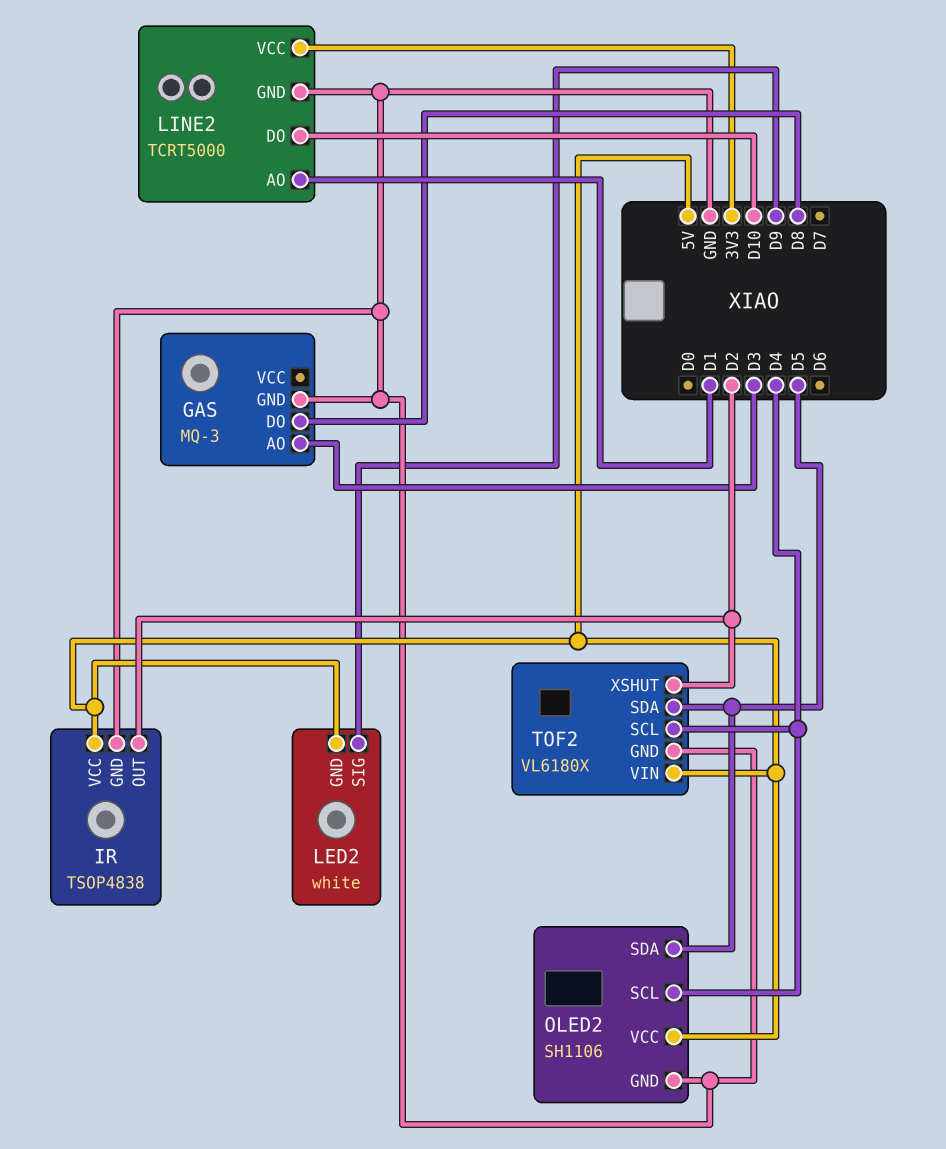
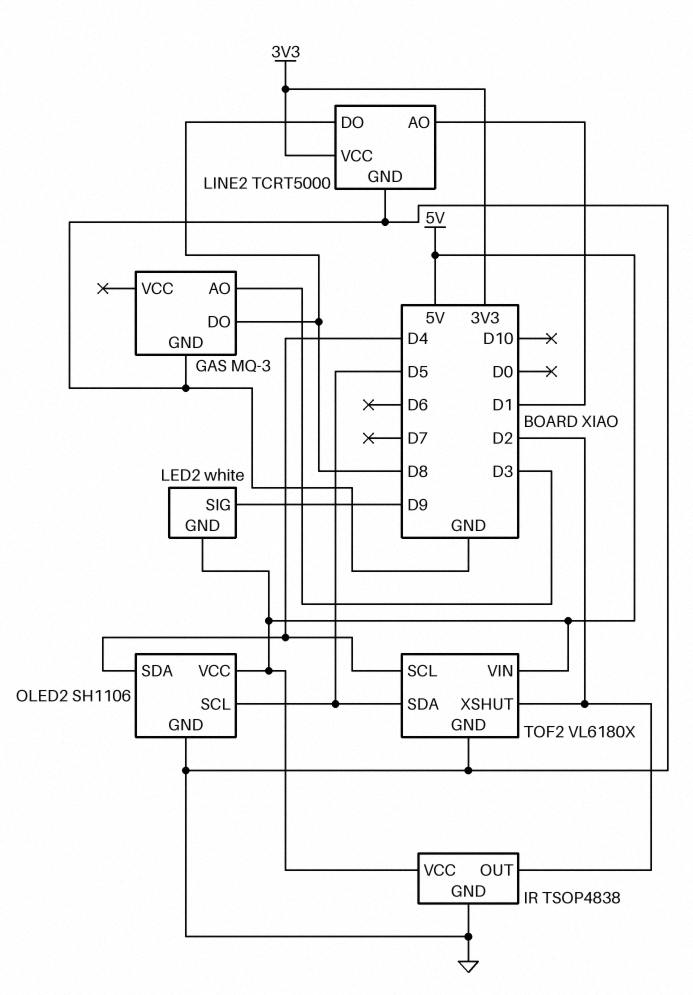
LINE2 pin DO: D10 -> D8
OLED2 pin SCL: D4 -> D5
OLED2 pin SDA: D5 -> D4

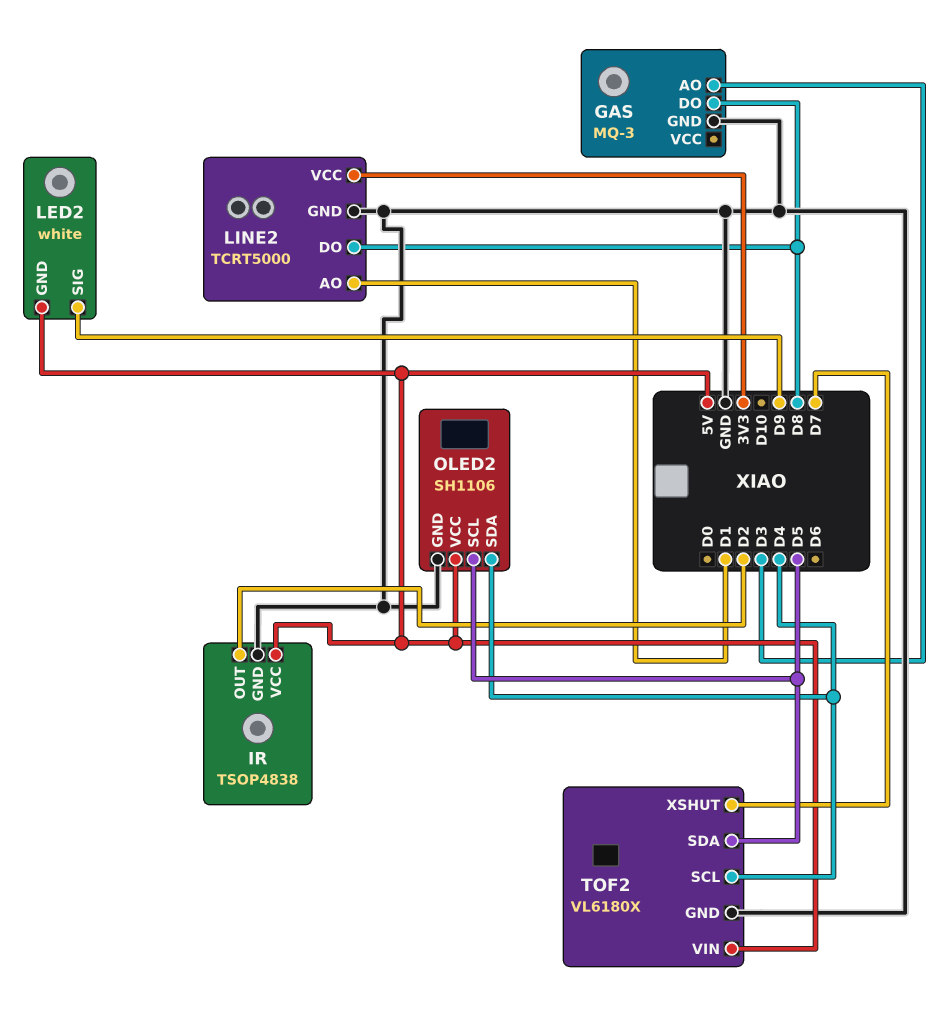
TOF2 pin XSHUT: D2 -> D7

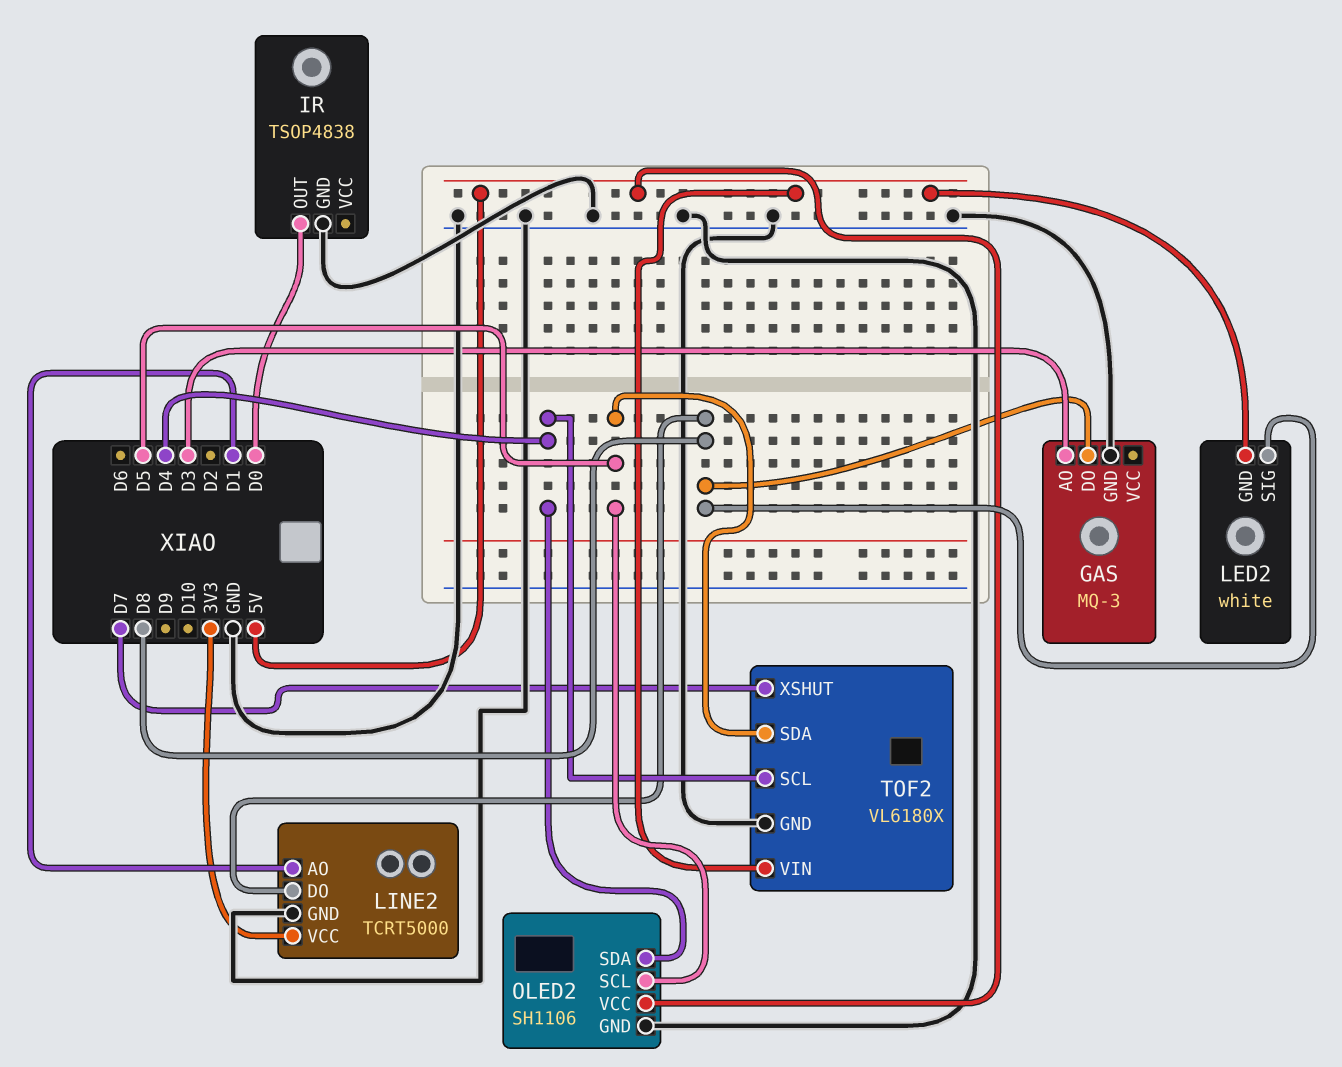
IR pin OUT: D2 -> D0
IR pin VCC: 5V -> none
LED2 pin SIG: D9 -> D8

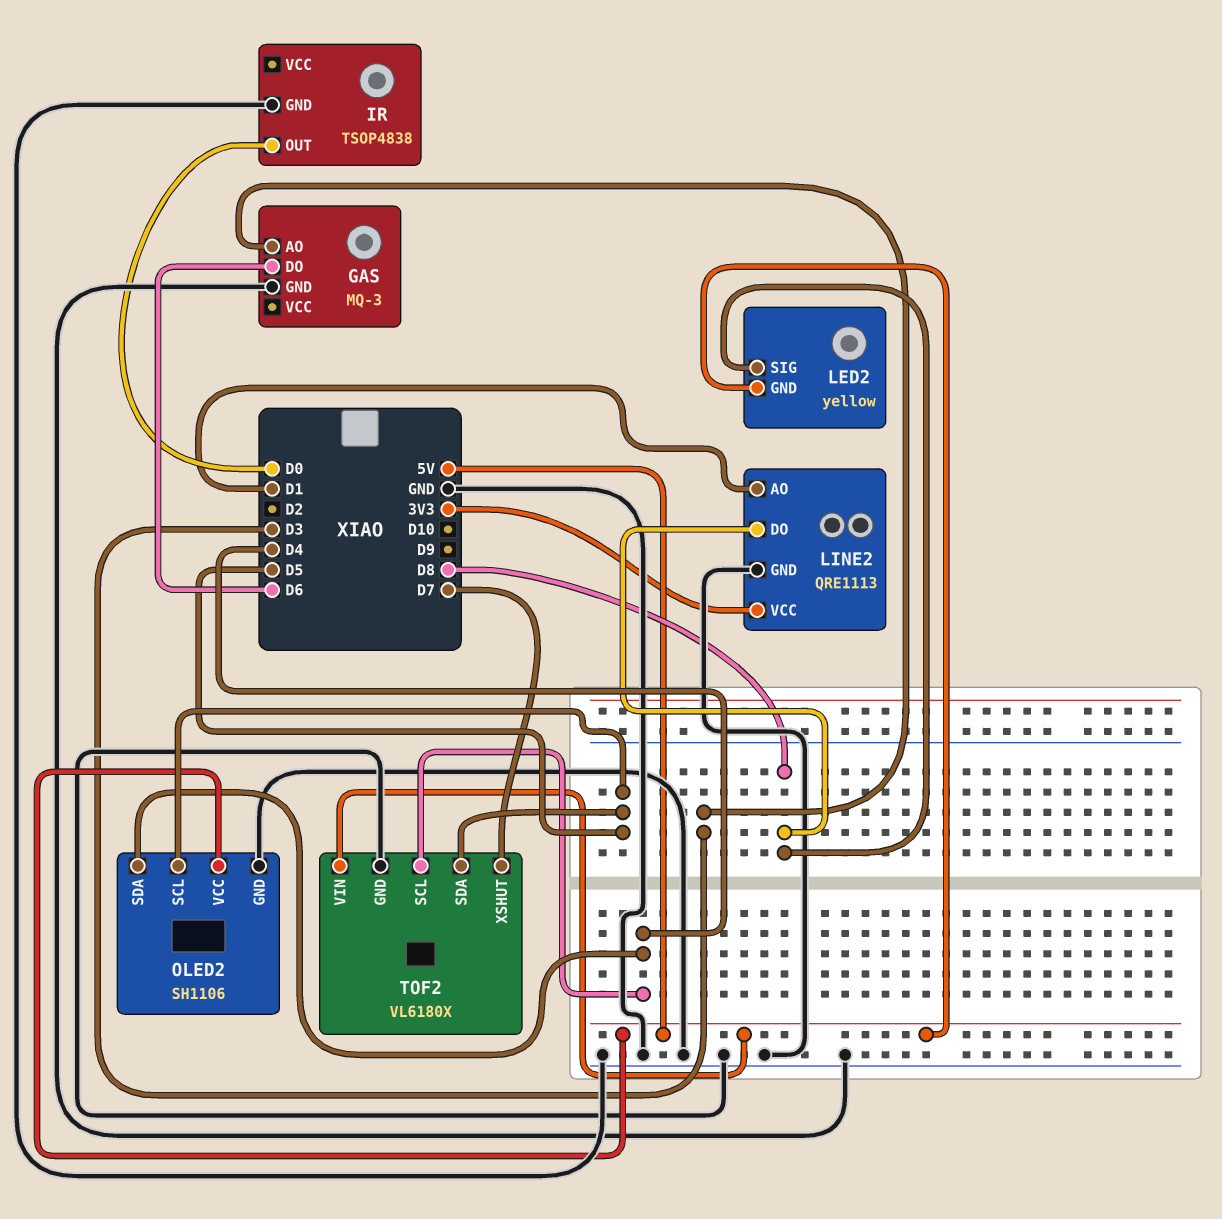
GAS pin DO: D8 -> D6
LED2: white -> yellow
LINE2: TCRT5000 -> QRE1113

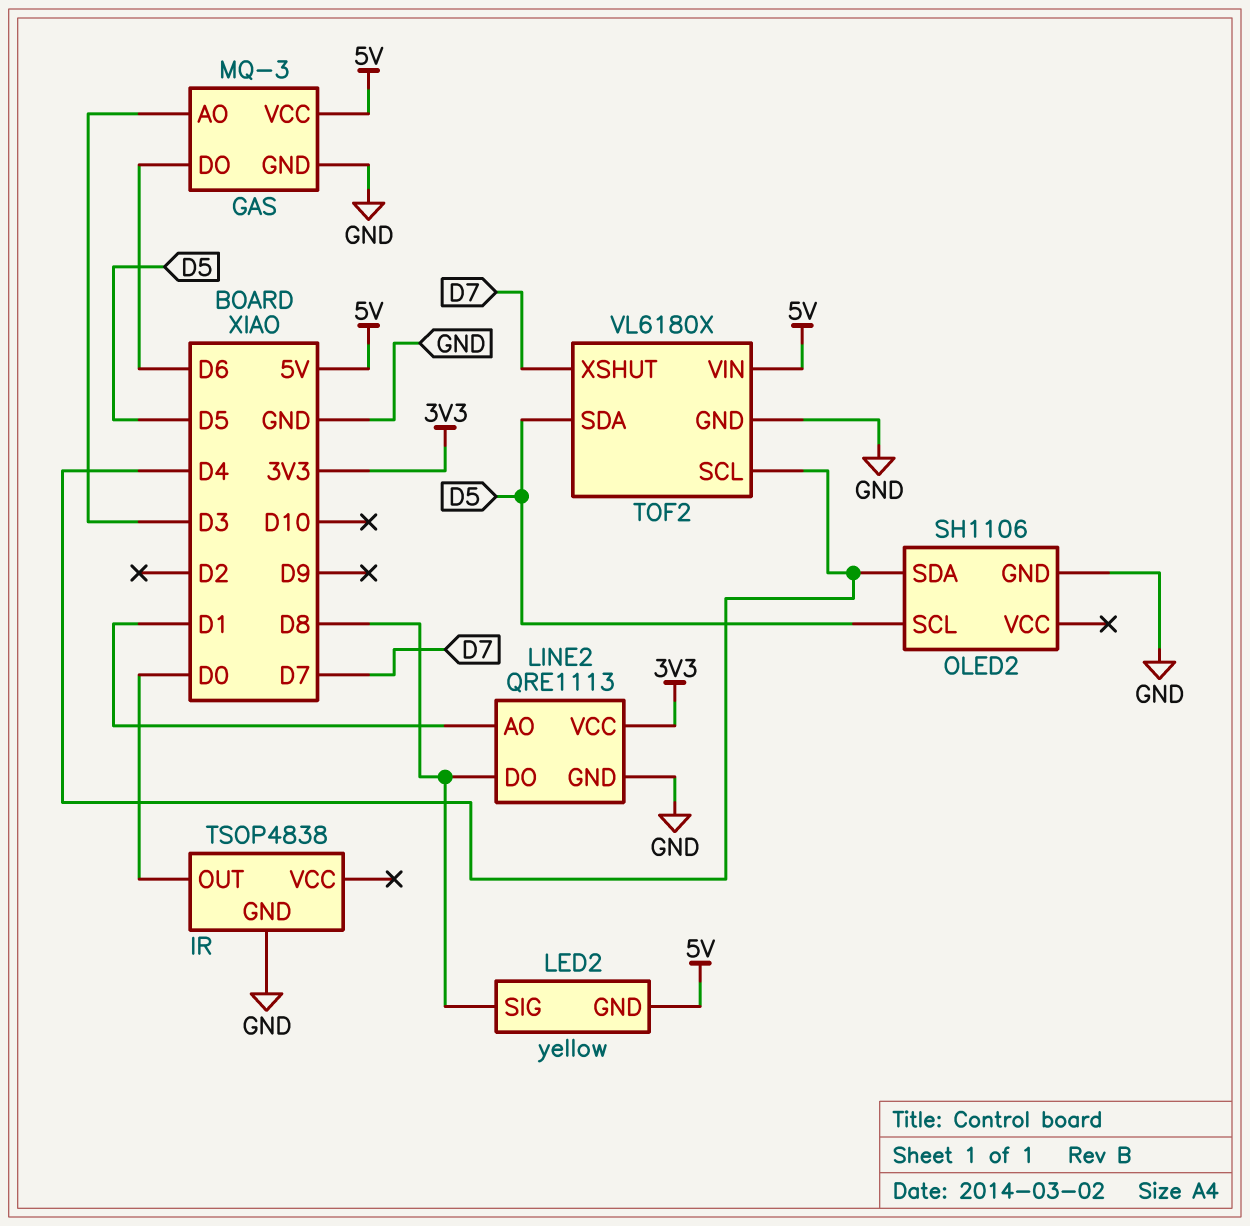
GAS pin VCC: none -> 5V
OLED2 pin VCC: 5V -> none

